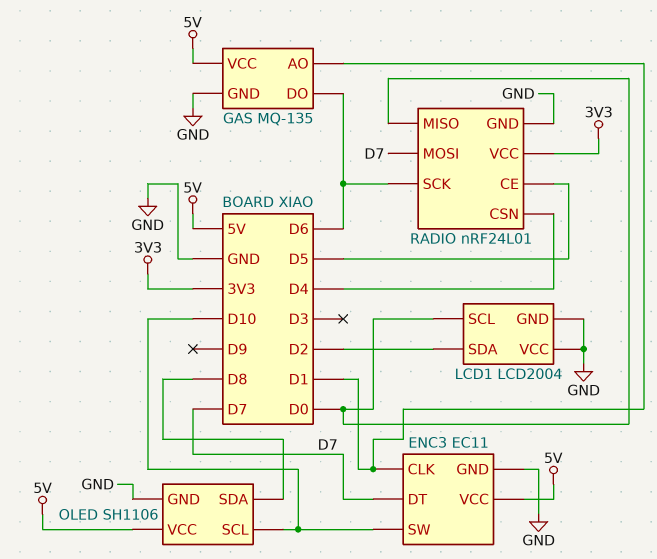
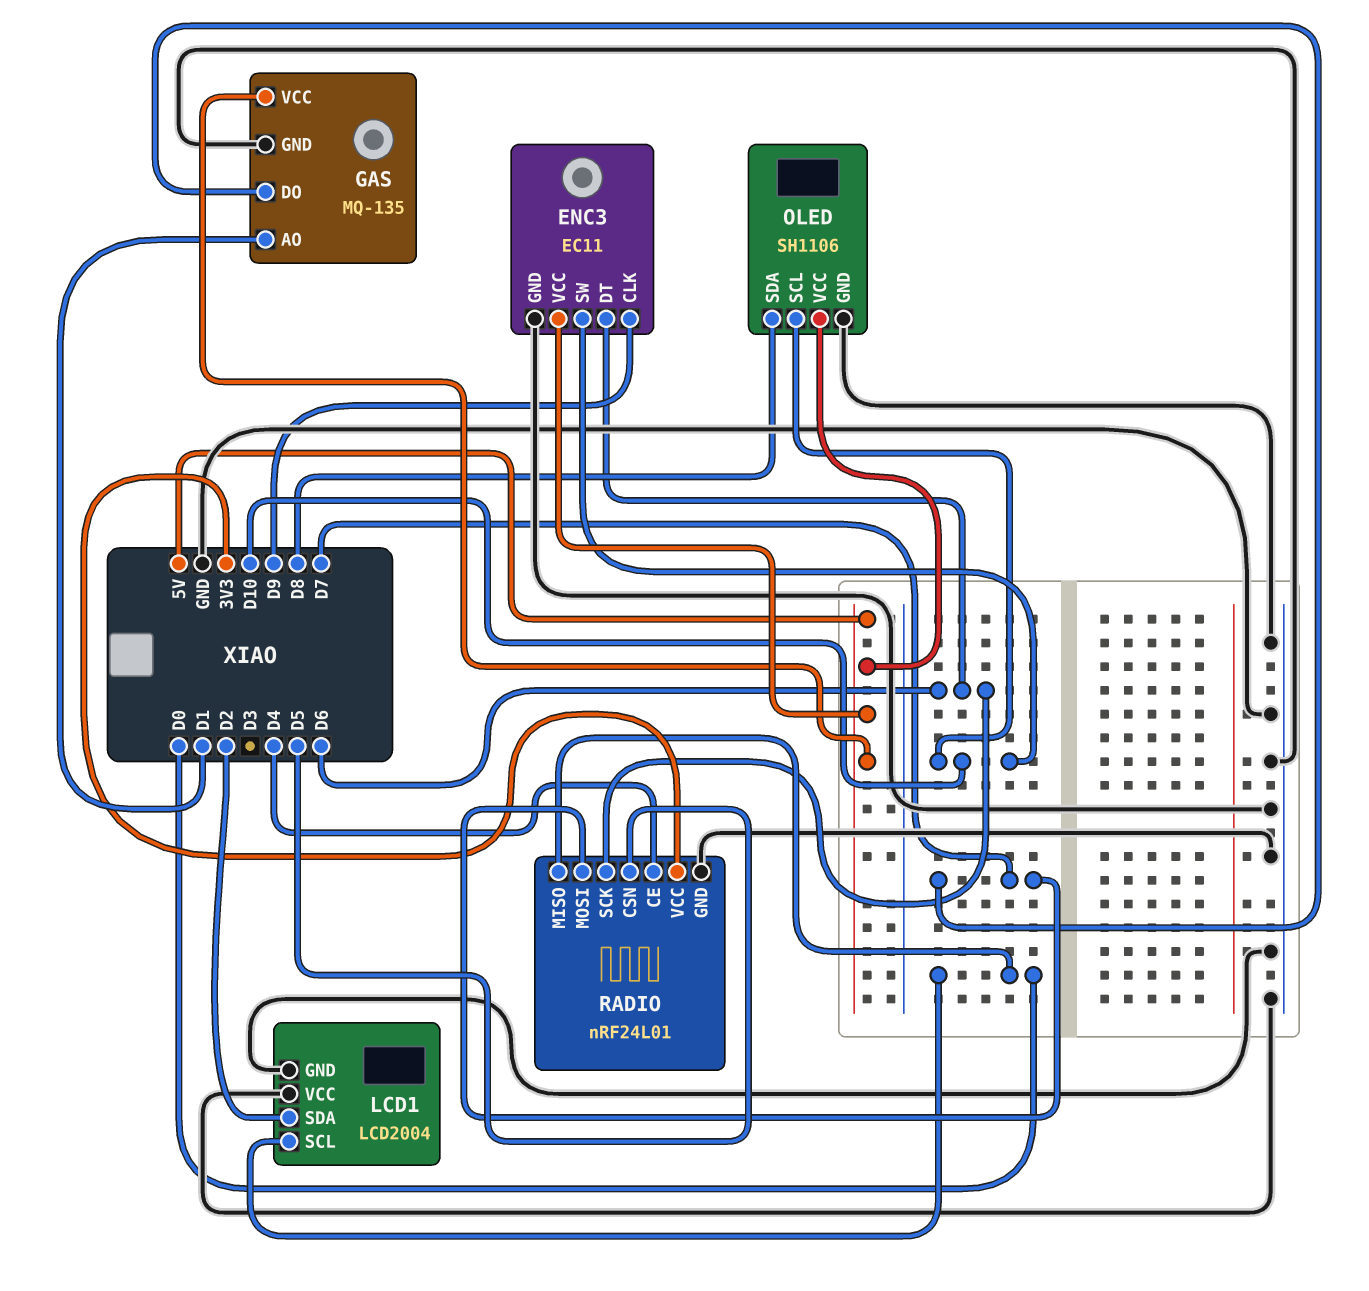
ENC3 pin CLK: D1 -> D9
ENC3 pin DT: D7 -> D6
GAS pin DO: D6 -> D7
RADIO pin CE: D5 -> D4
RADIO pin CSN: D4 -> D5

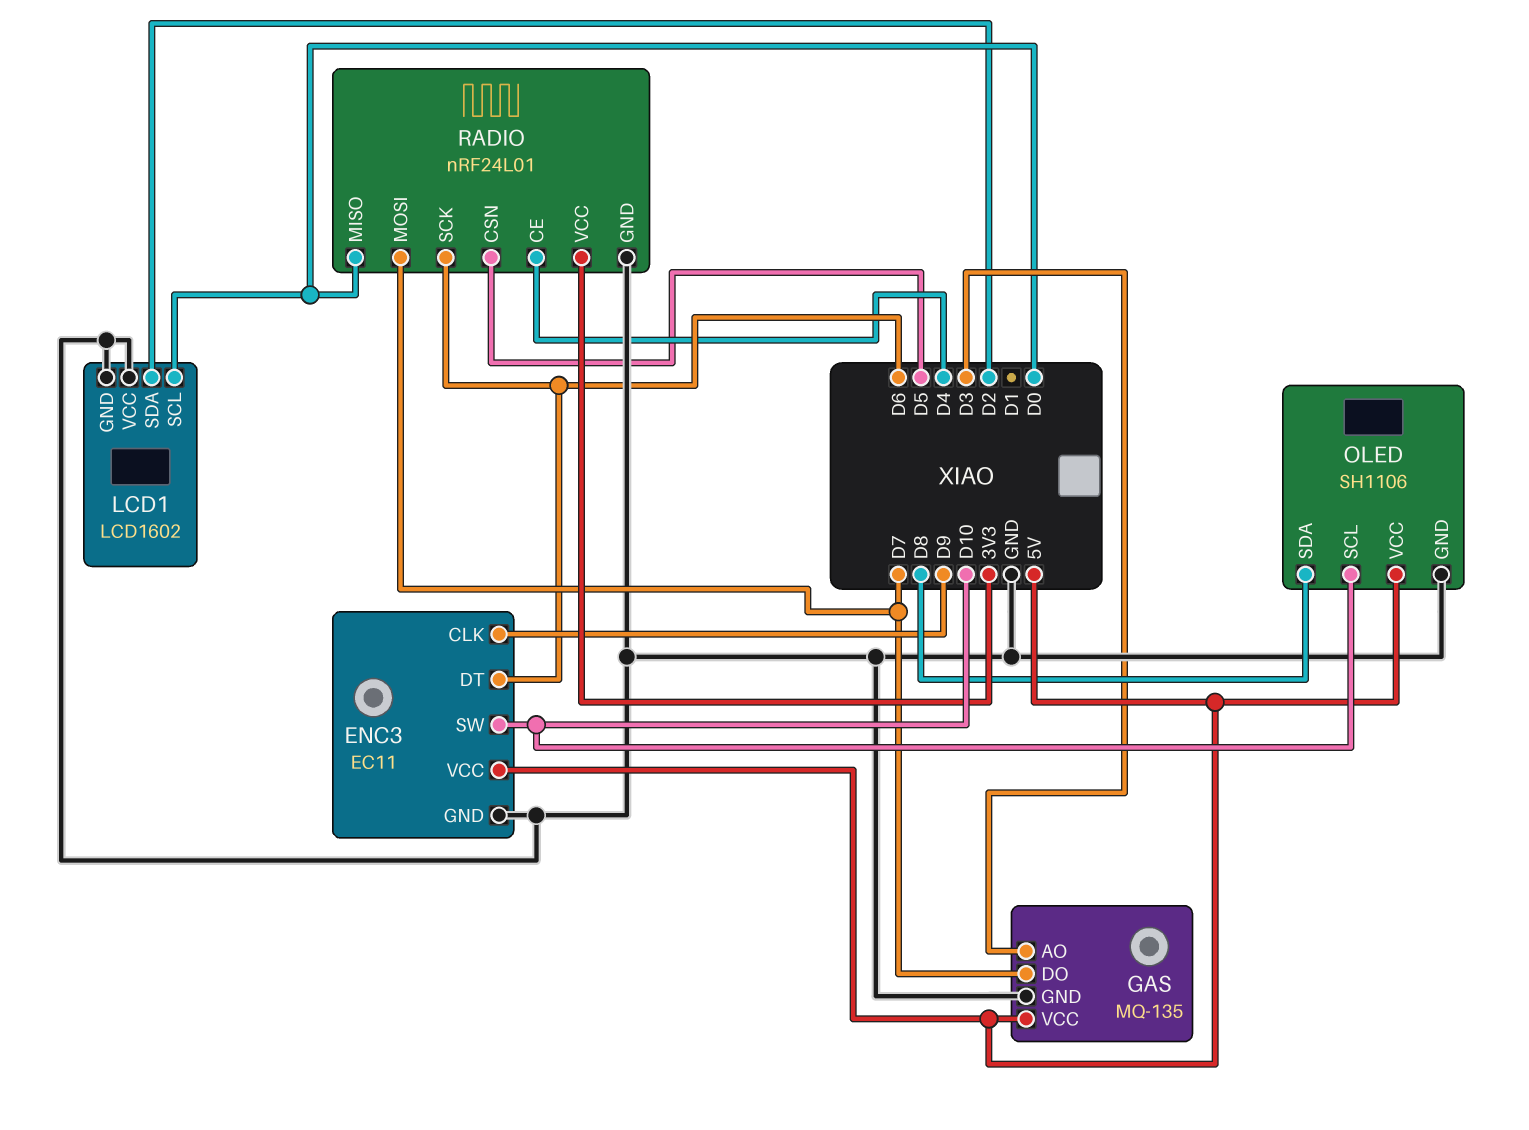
GAS pin AO: D1 -> D3
LCD1: LCD2004 -> LCD1602

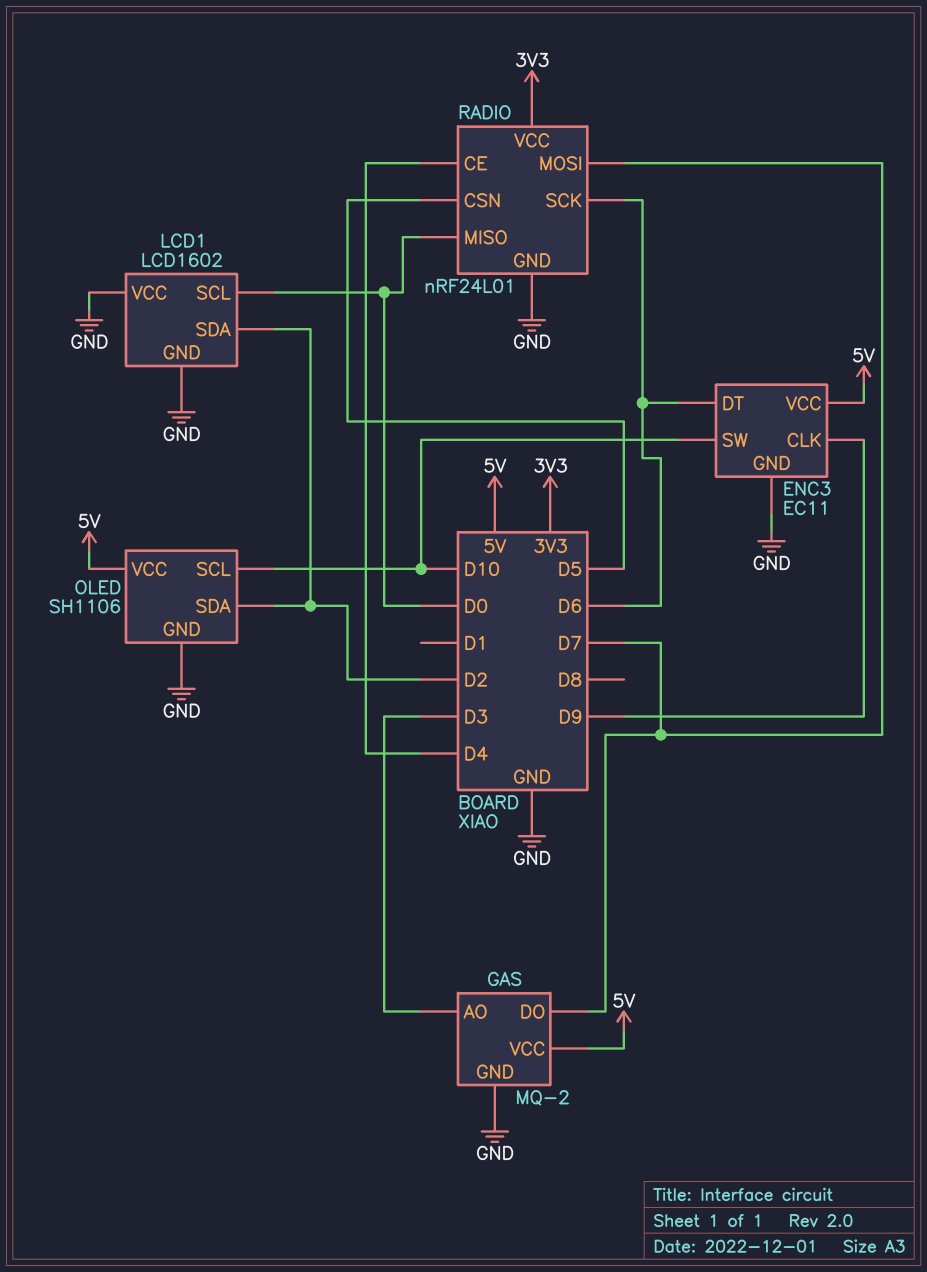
GAS: MQ-135 -> MQ-2
OLED pin SDA: D8 -> D2

